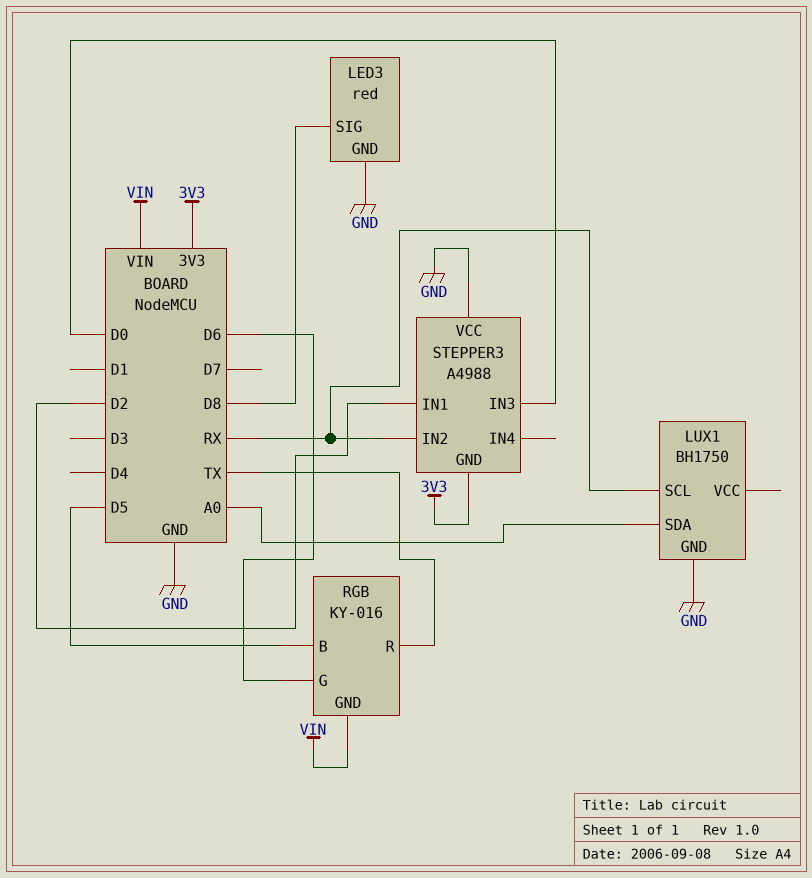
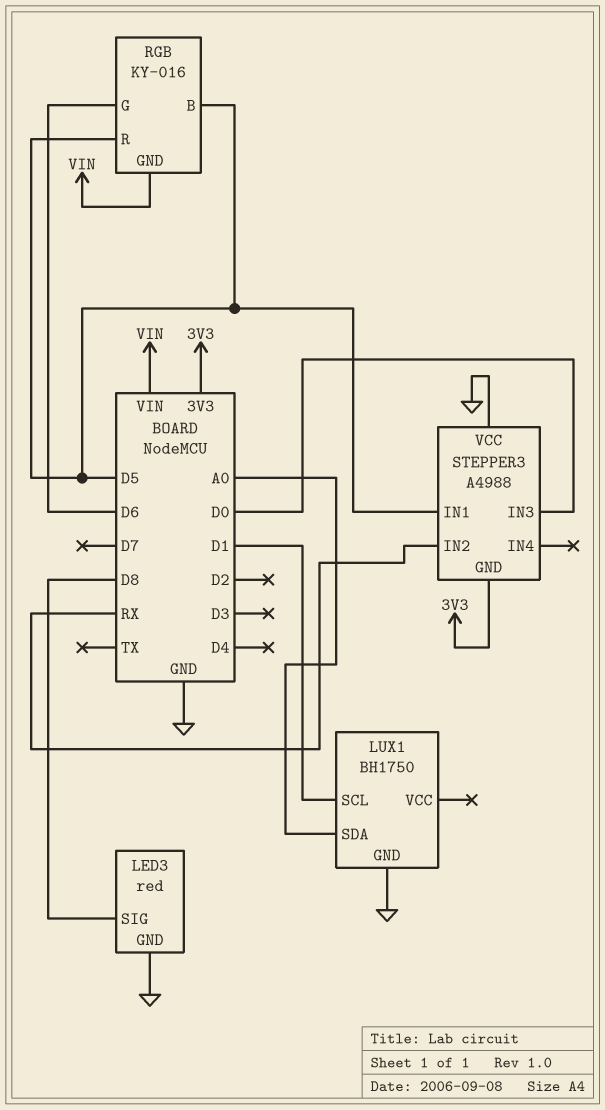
LUX1 pin SCL: RX -> D1
RGB pin R: TX -> D5
STEPPER3 pin IN1: D2 -> D5

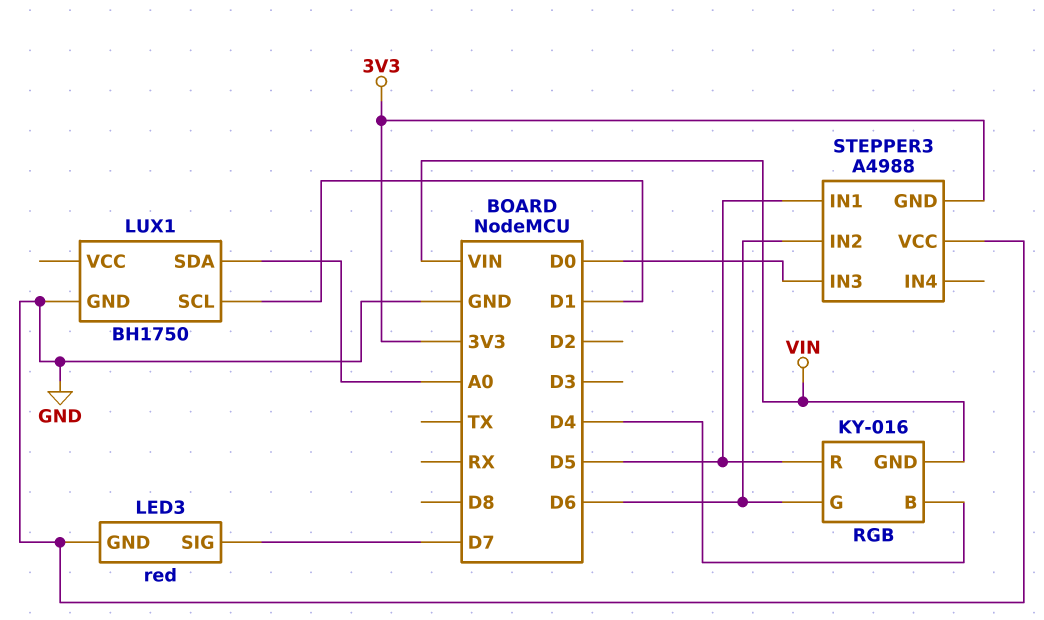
LED3 pin SIG: D8 -> D7
RGB pin B: D5 -> D4
STEPPER3 pin IN2: RX -> D6

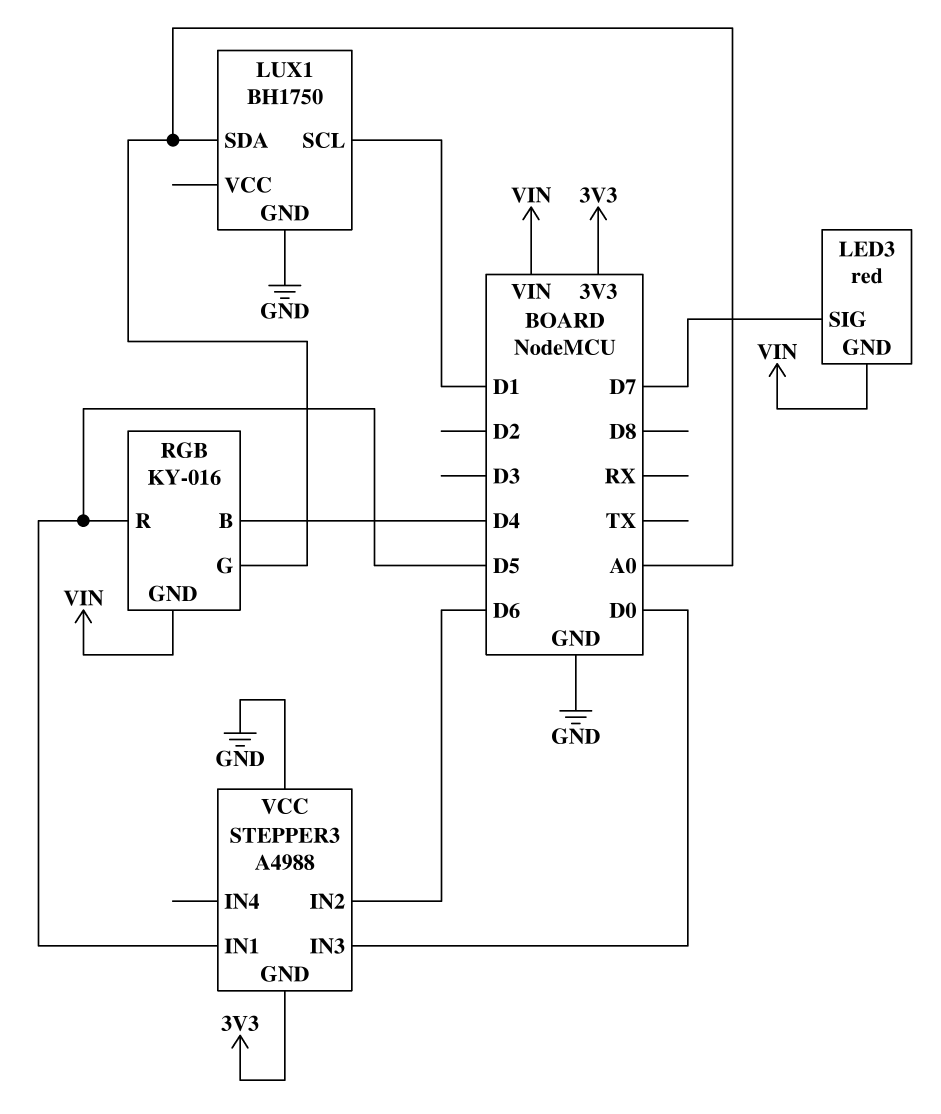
LED3 pin GND: GND -> VIN
RGB pin G: D6 -> A0

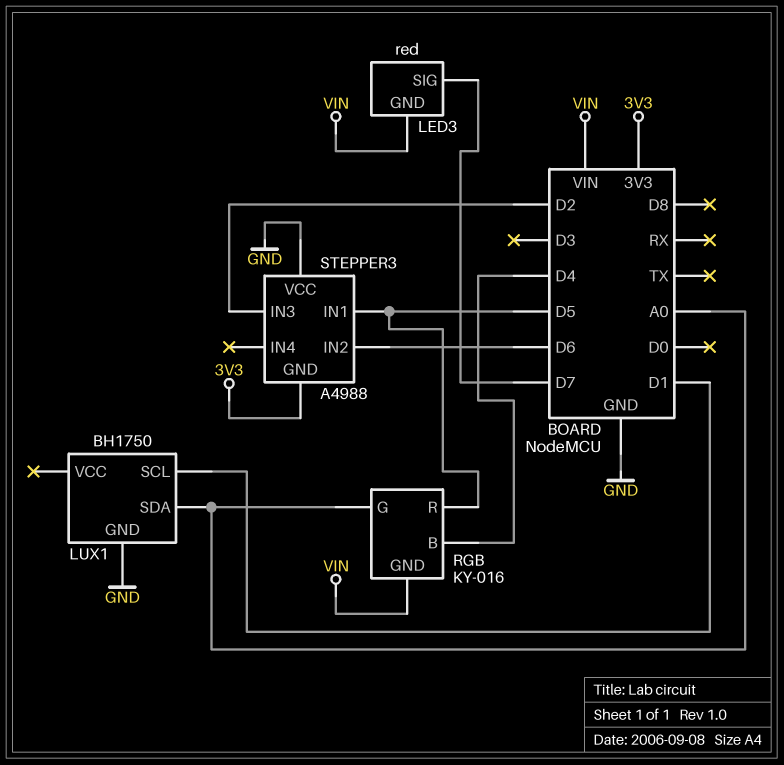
STEPPER3 pin IN3: D0 -> D2

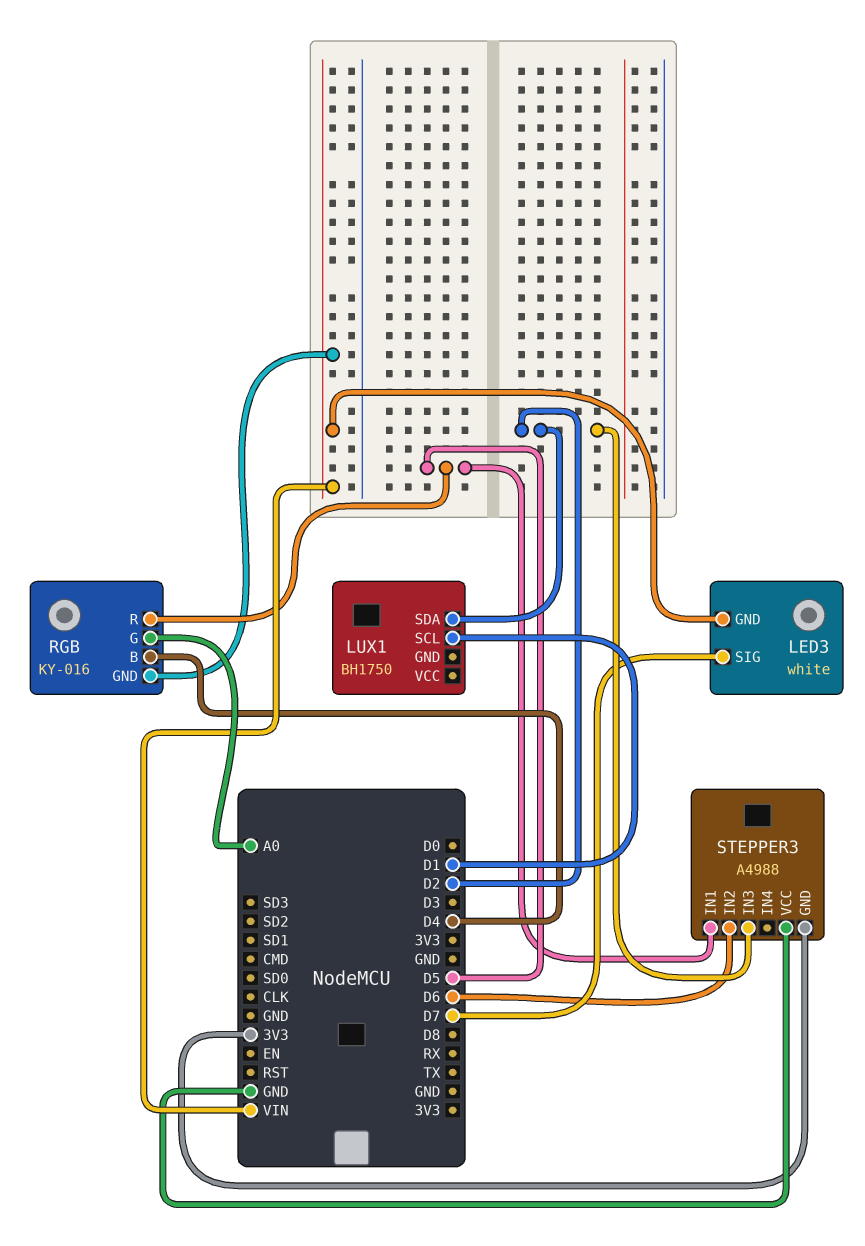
LED3: red -> white
LUX1 pin GND: GND -> none
LUX1 pin SDA: A0 -> D2

